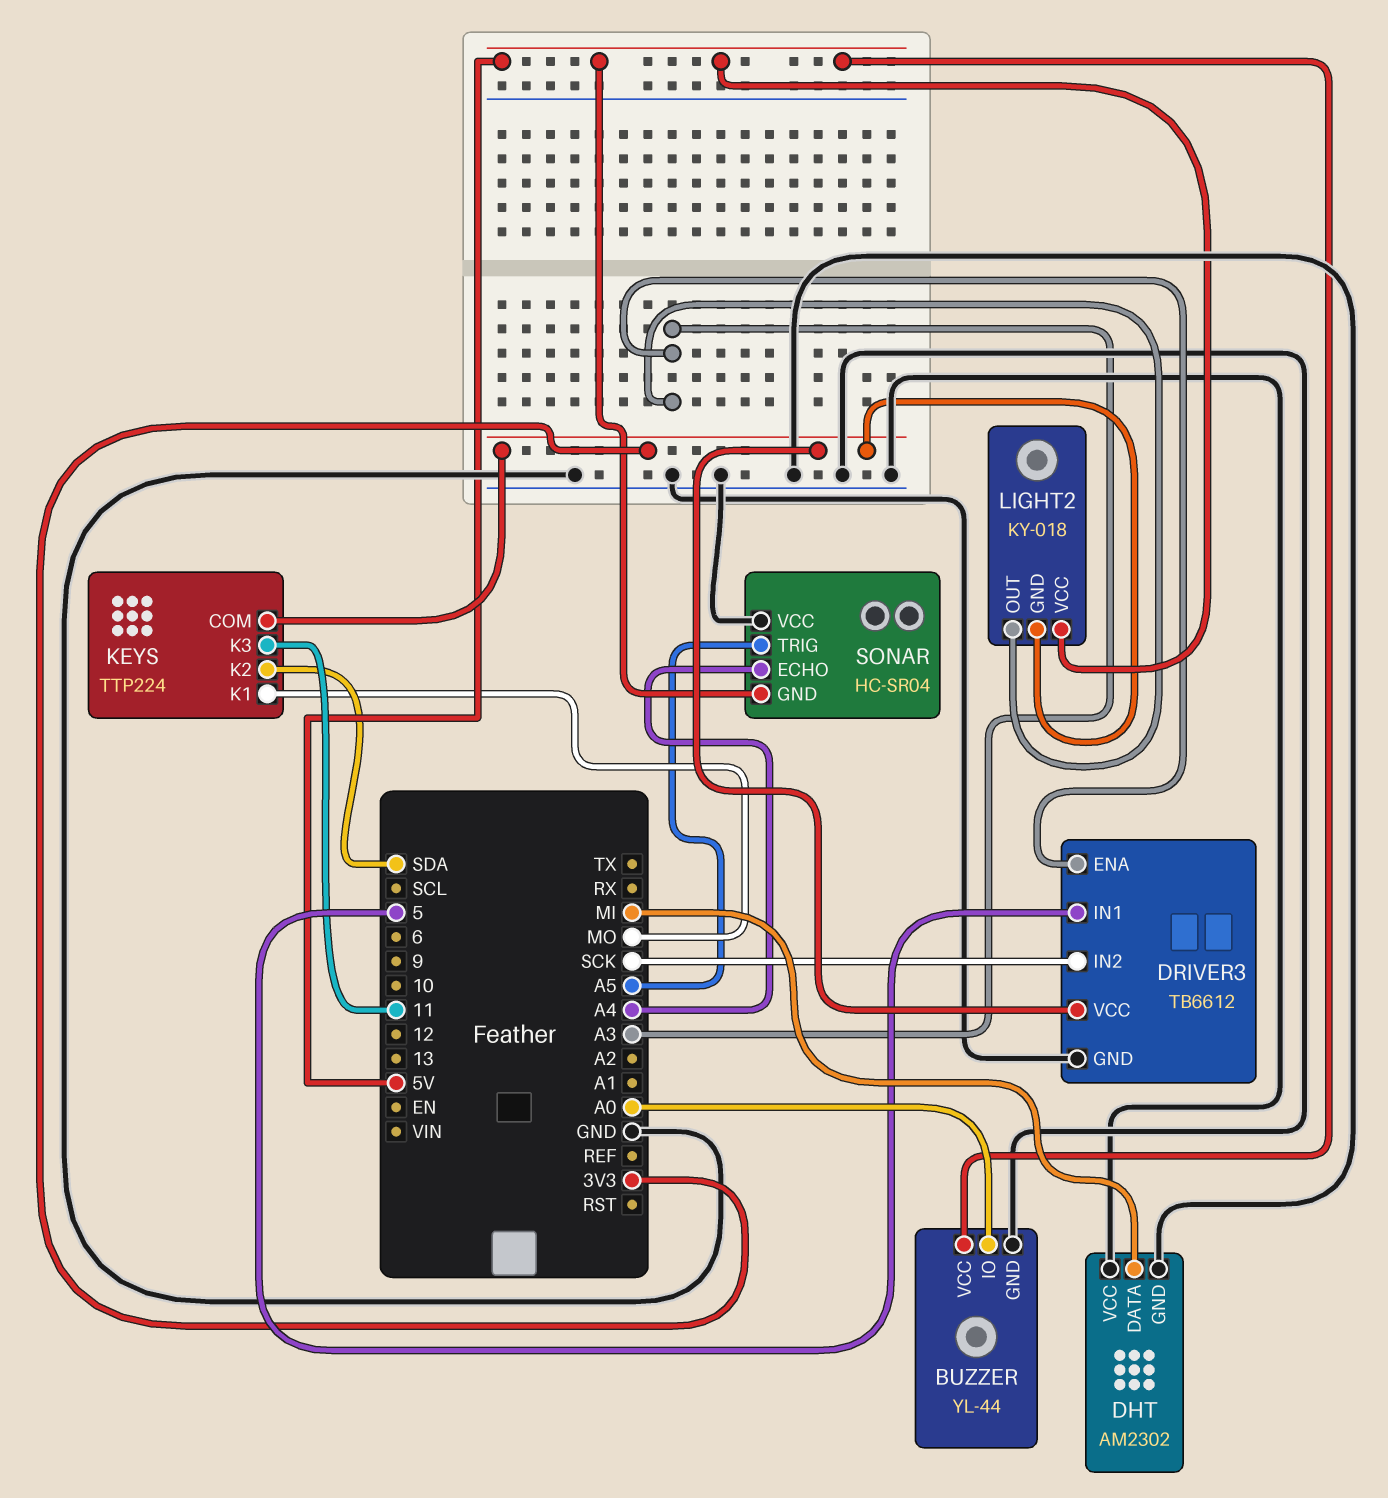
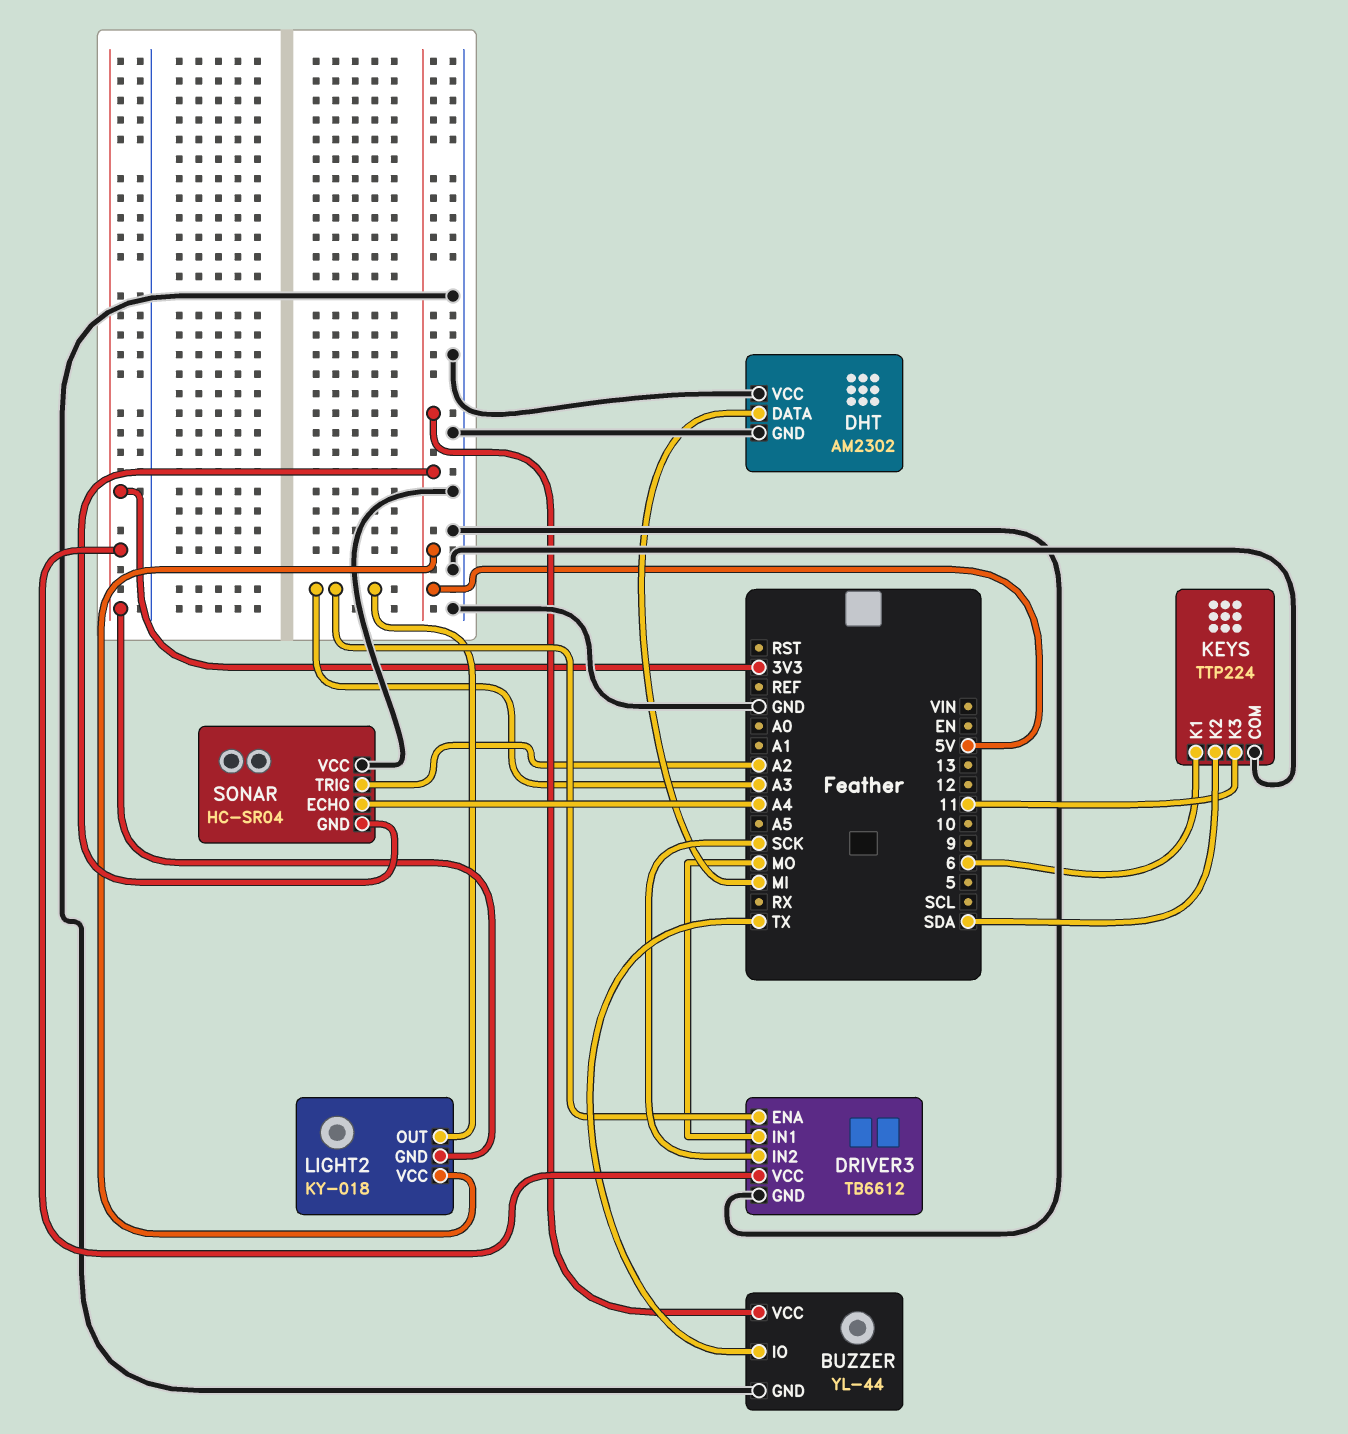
BUZZER pin IO: A0 -> TX
DRIVER3 pin IN1: 5 -> MO
KEYS pin COM: 3V3 -> GND
KEYS pin K1: MO -> 6
SONAR pin TRIG: A5 -> A2

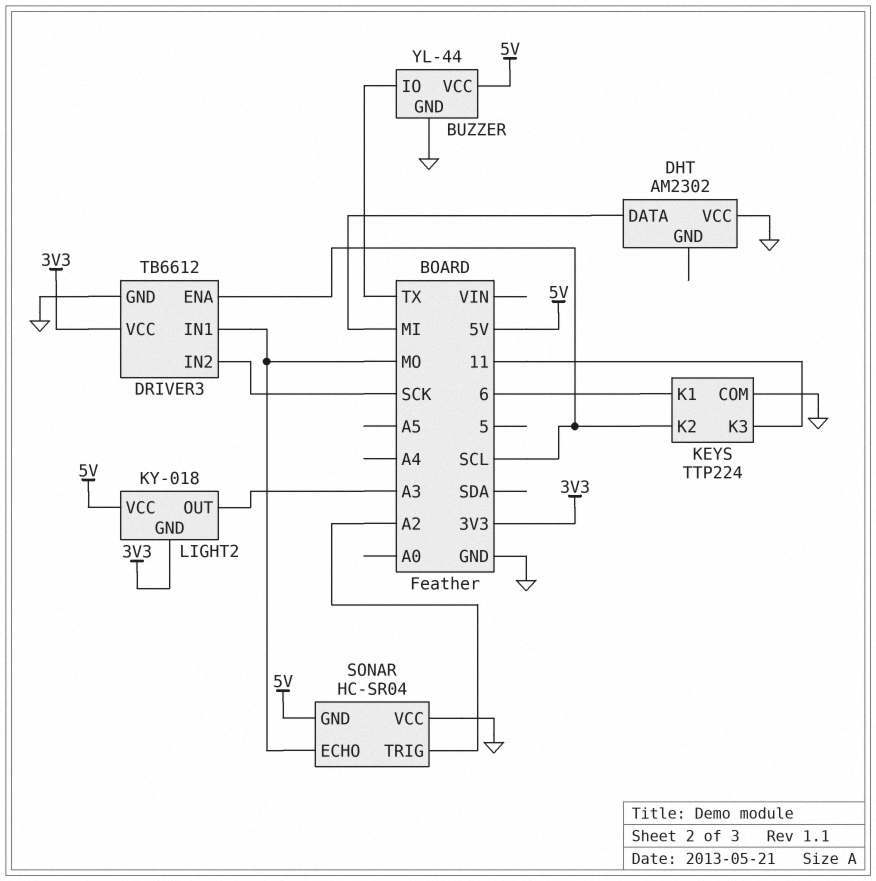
DHT pin GND: GND -> none
DRIVER3 pin ENA: A3 -> SCL
KEYS pin K2: SDA -> SCL
SONAR pin ECHO: A4 -> MO

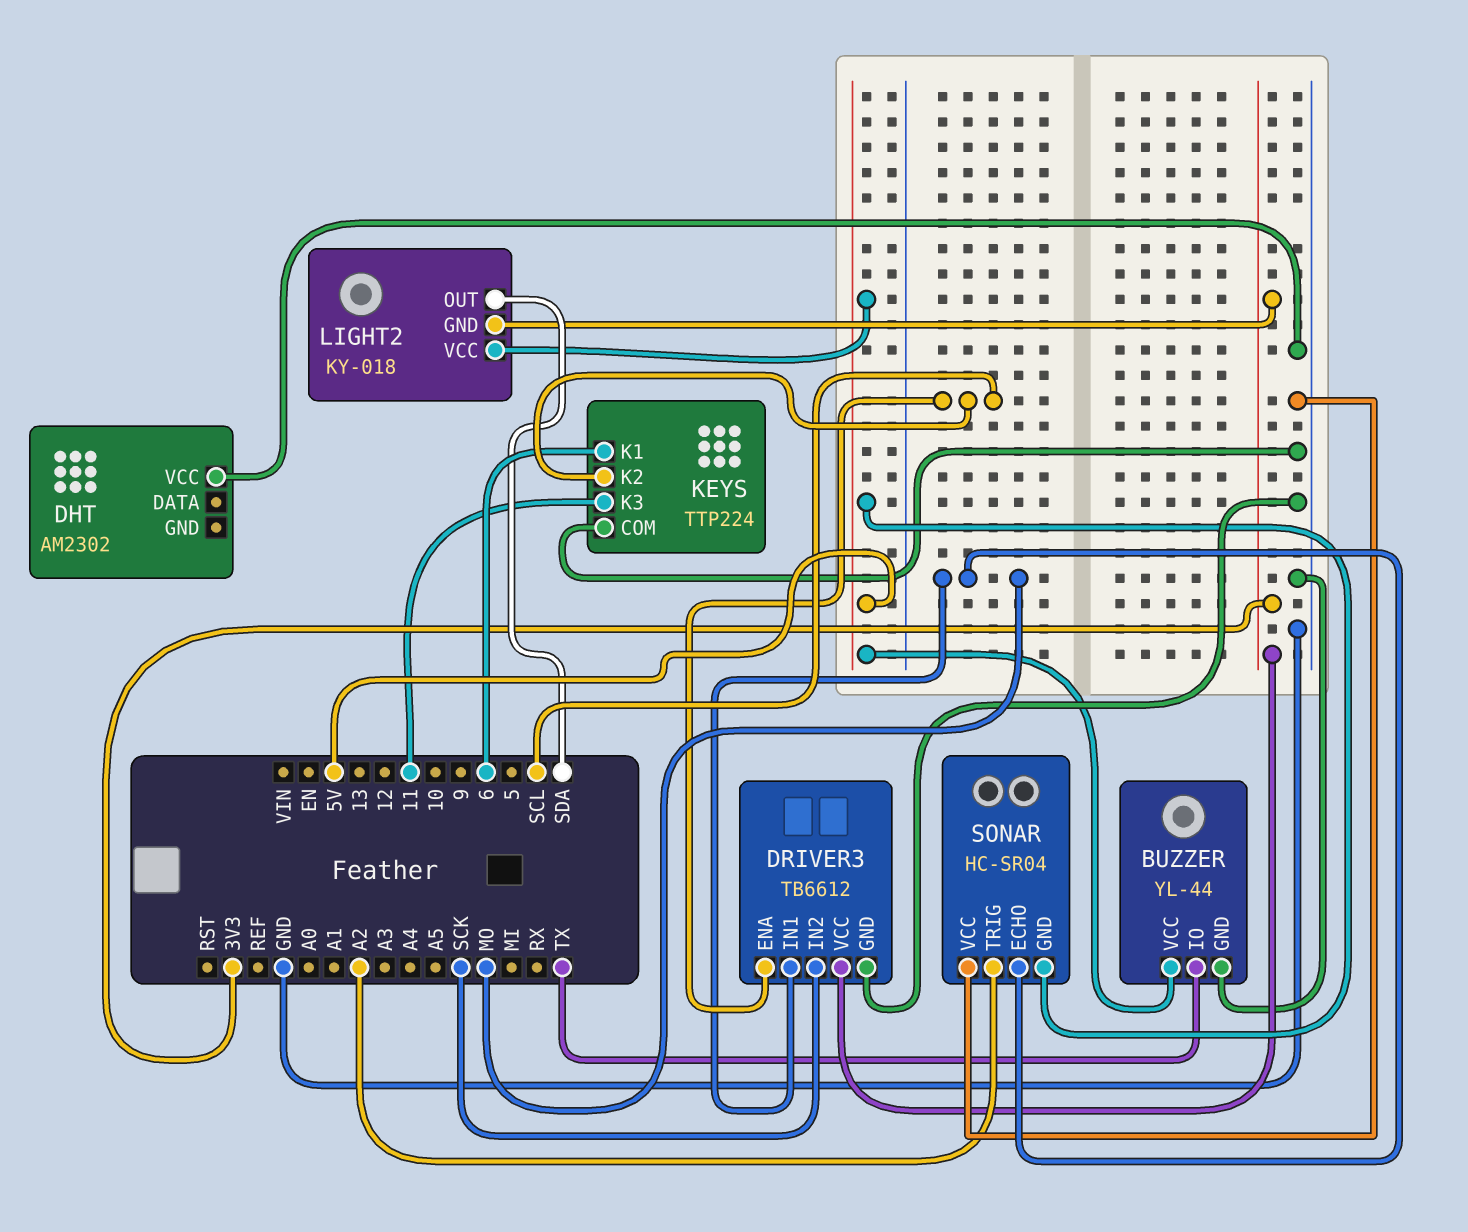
DHT pin DATA: MI -> none
LIGHT2 pin OUT: A3 -> SDA

